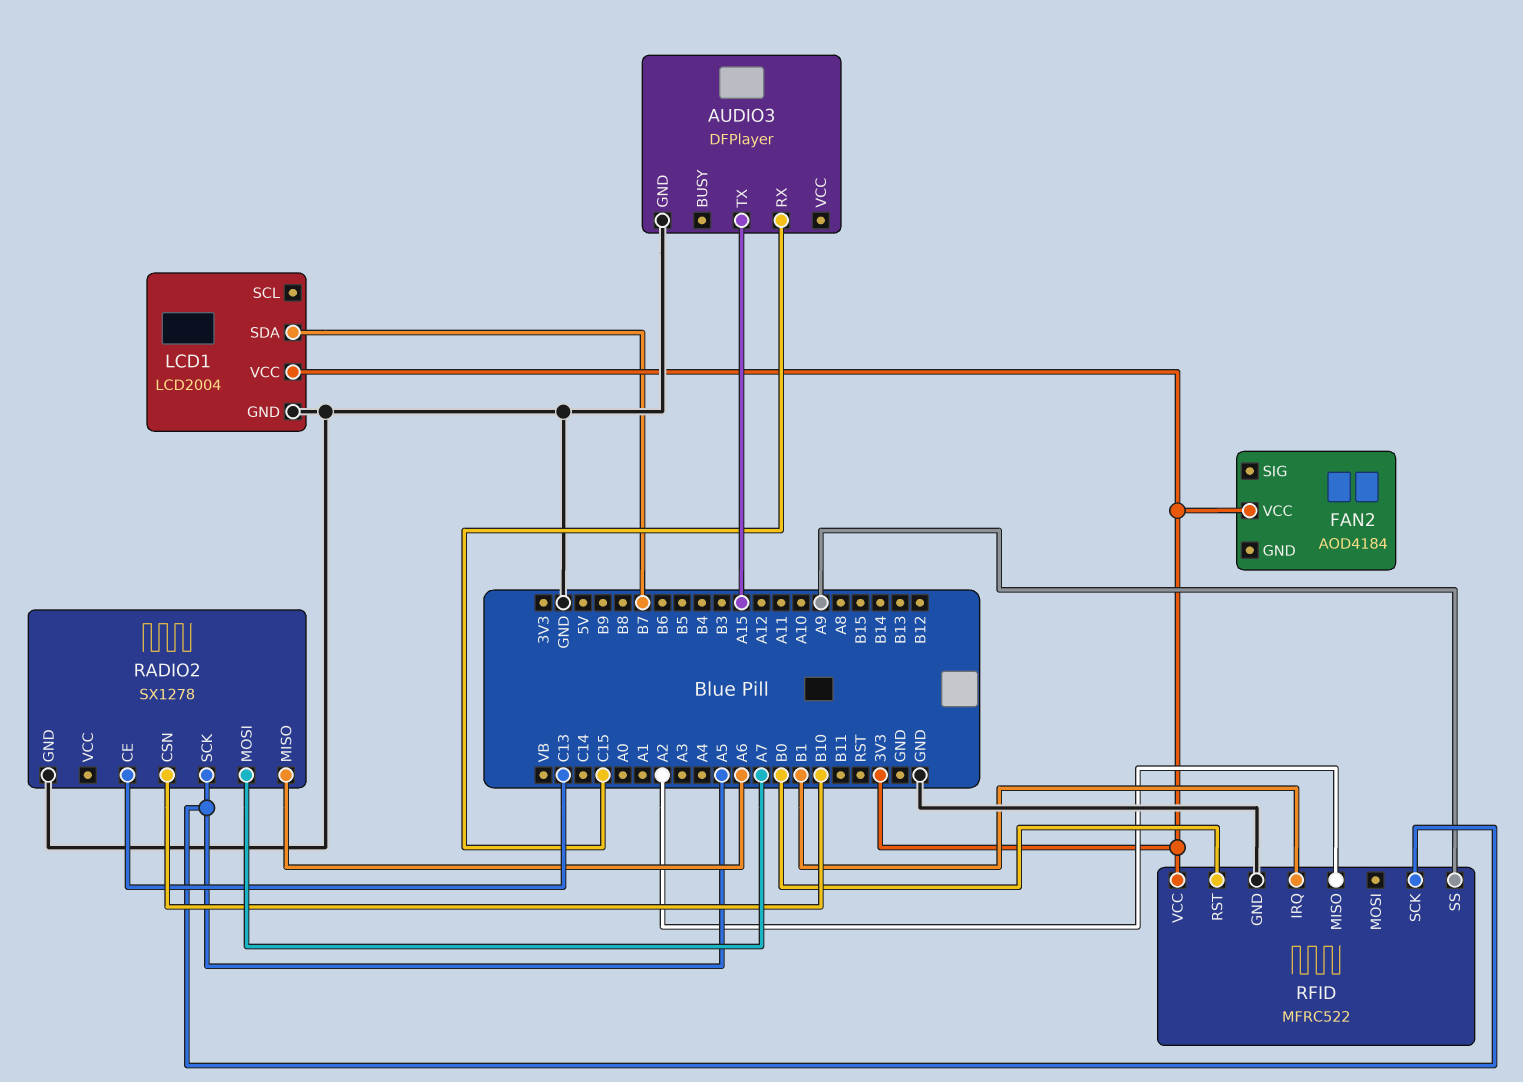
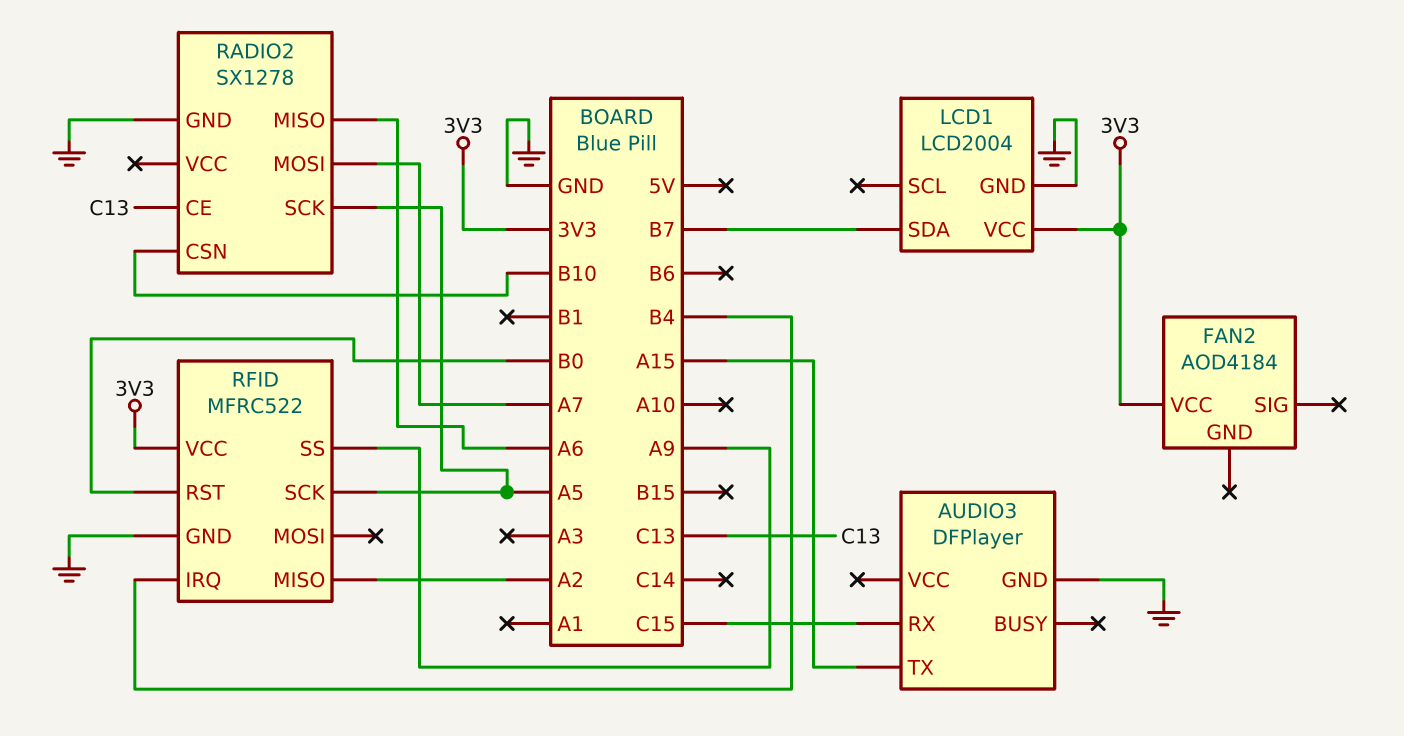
RFID pin IRQ: B1 -> B4

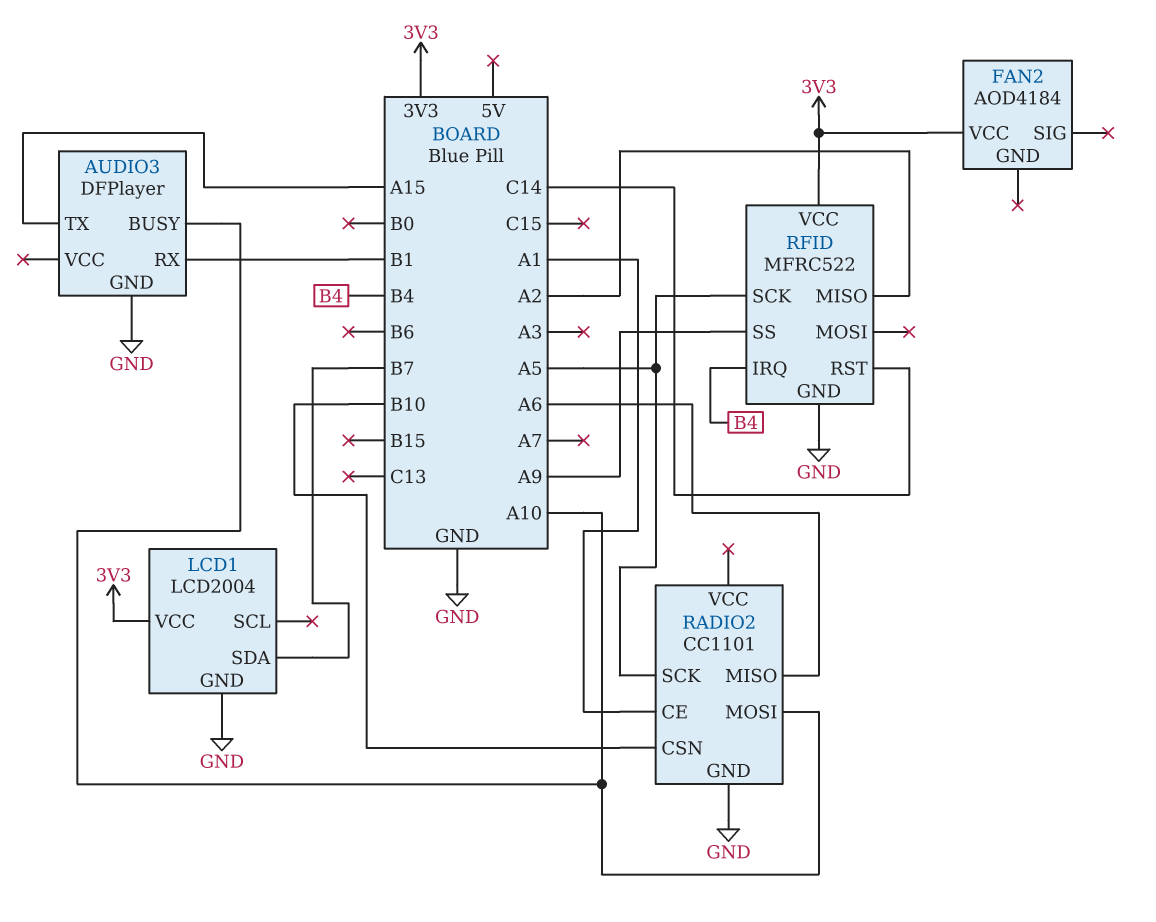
AUDIO3 pin BUSY: none -> A10
AUDIO3 pin RX: C15 -> B1
RADIO2: SX1278 -> CC1101
RADIO2 pin CE: C13 -> A1
RADIO2 pin MOSI: A7 -> A10
RFID pin RST: B0 -> C14

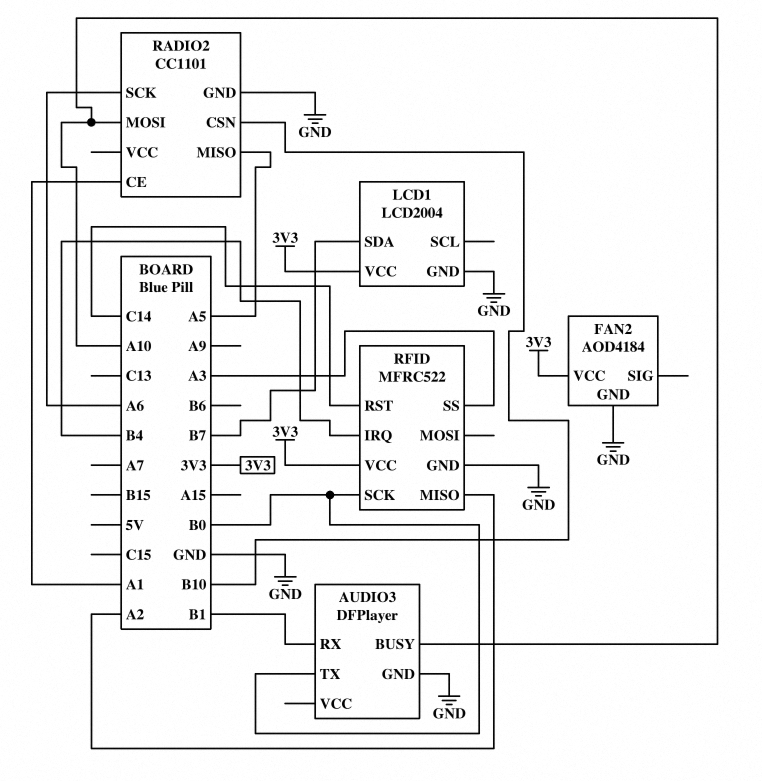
AUDIO3 pin TX: A15 -> B0
FAN2 pin GND: none -> GND
RADIO2 pin MISO: A6 -> A5
RADIO2 pin SCK: A5 -> A6
RFID pin SCK: A5 -> B0
RFID pin SS: A9 -> A3

